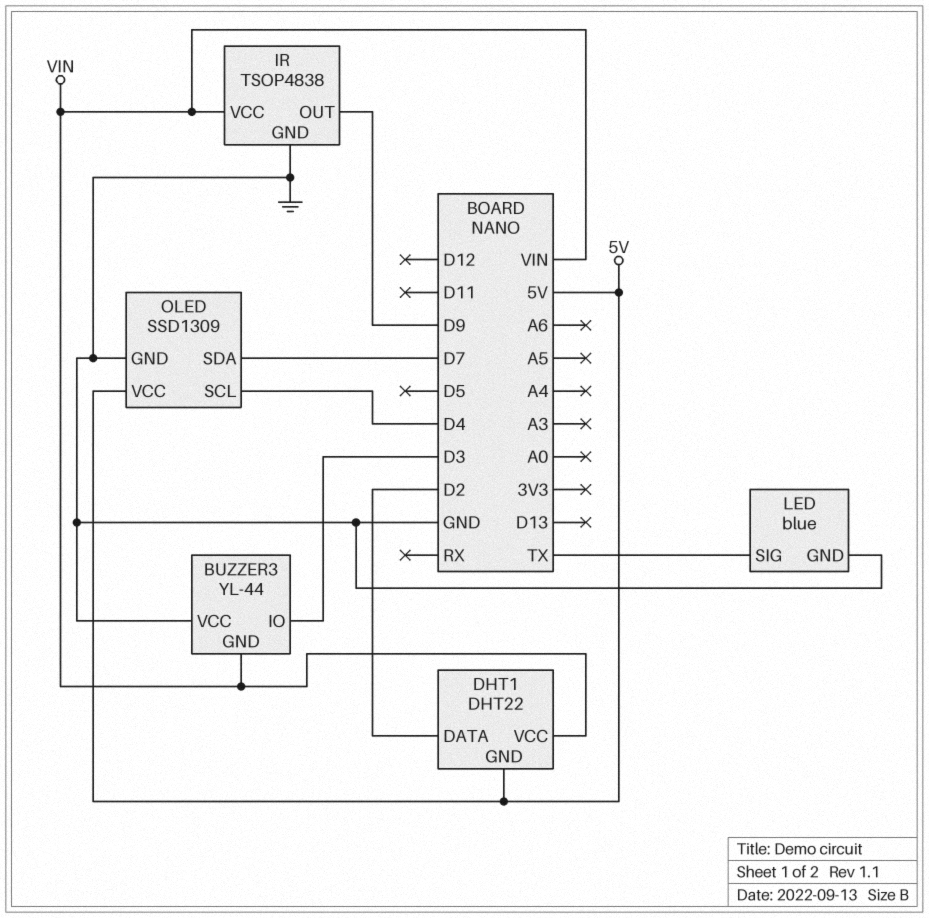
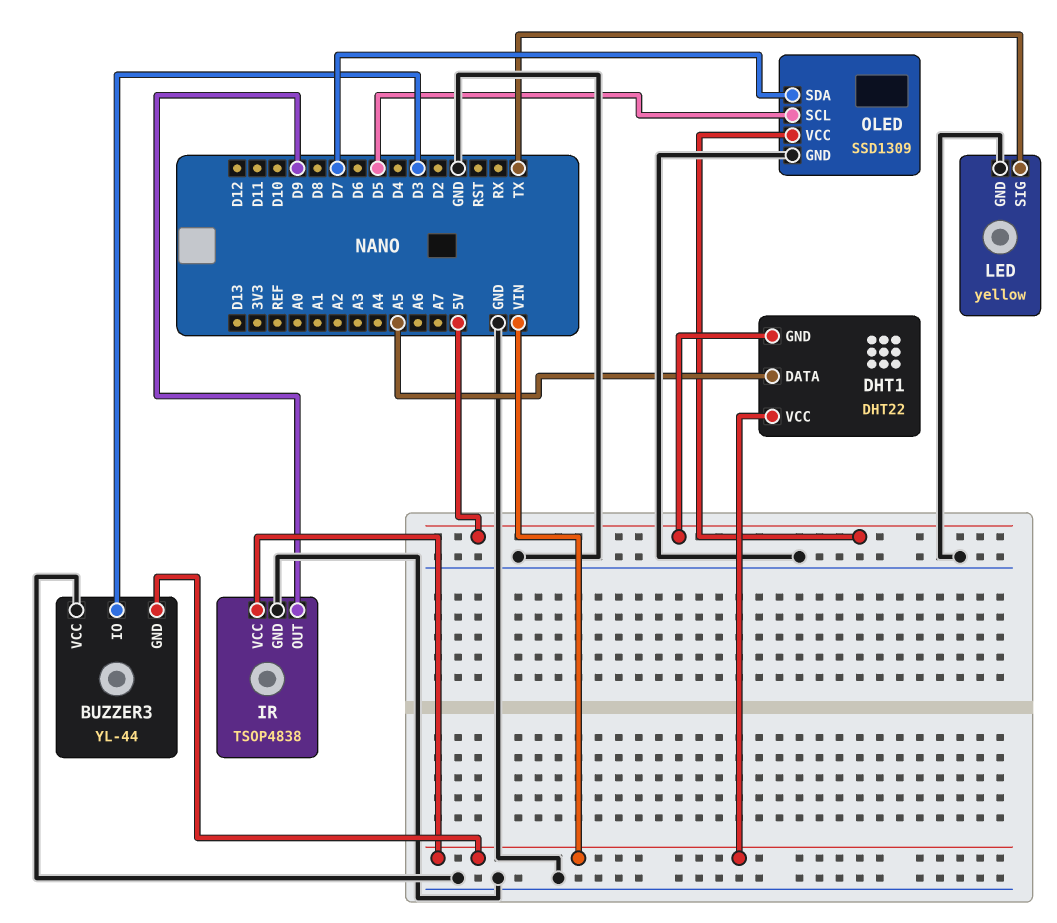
DHT1 pin DATA: D2 -> A5
LED: blue -> yellow
OLED pin SCL: D4 -> D5

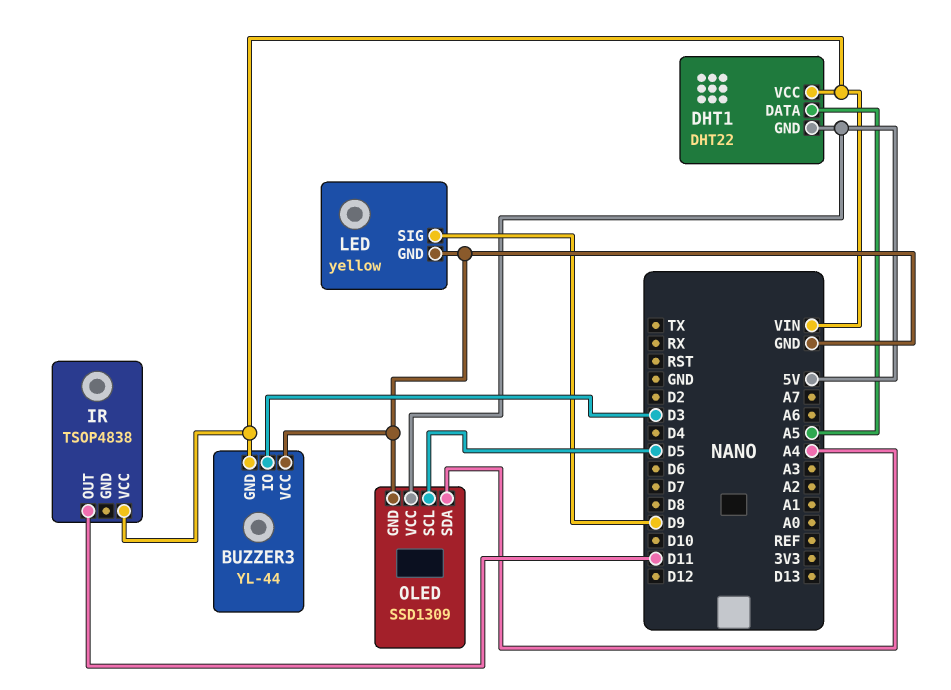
IR pin GND: GND -> none
IR pin OUT: D9 -> D11
LED pin SIG: TX -> D9
OLED pin SDA: D7 -> A4

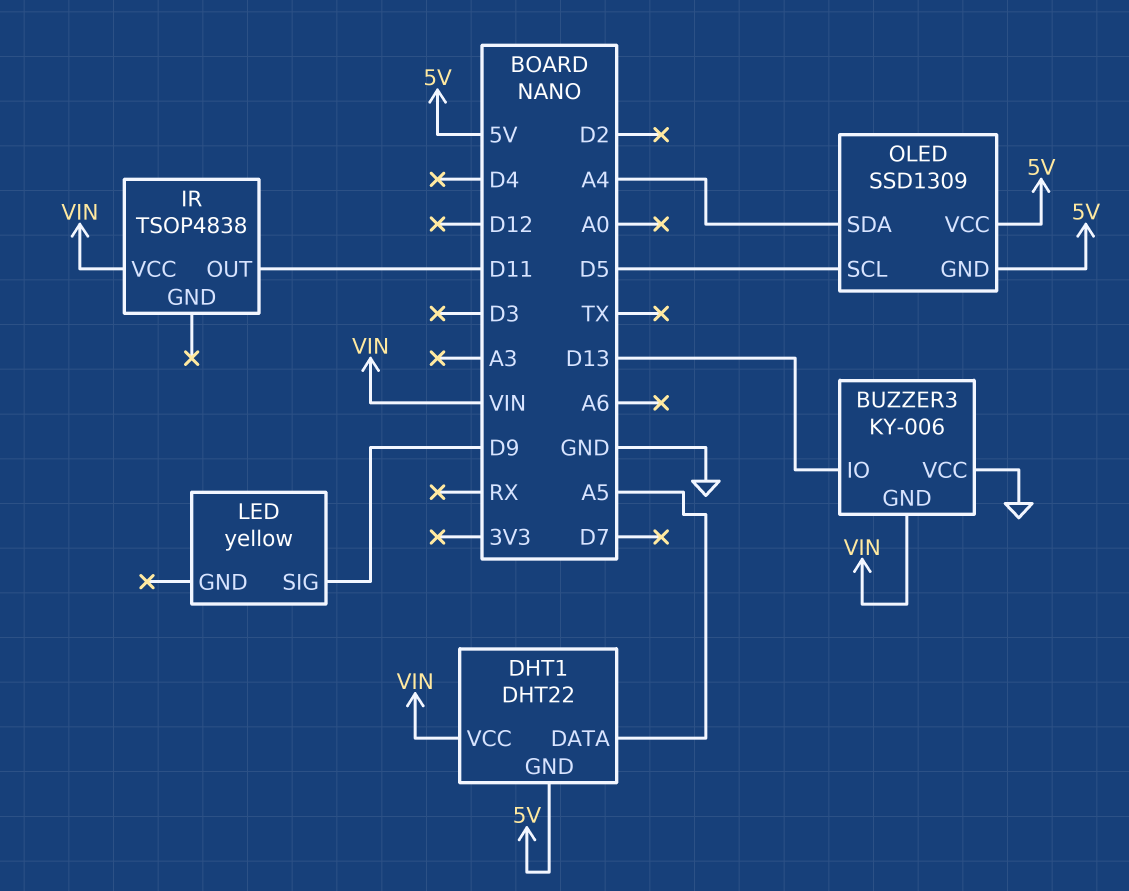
BUZZER3: YL-44 -> KY-006
BUZZER3 pin IO: D3 -> D13
LED pin GND: GND -> none
OLED pin GND: GND -> 5V

